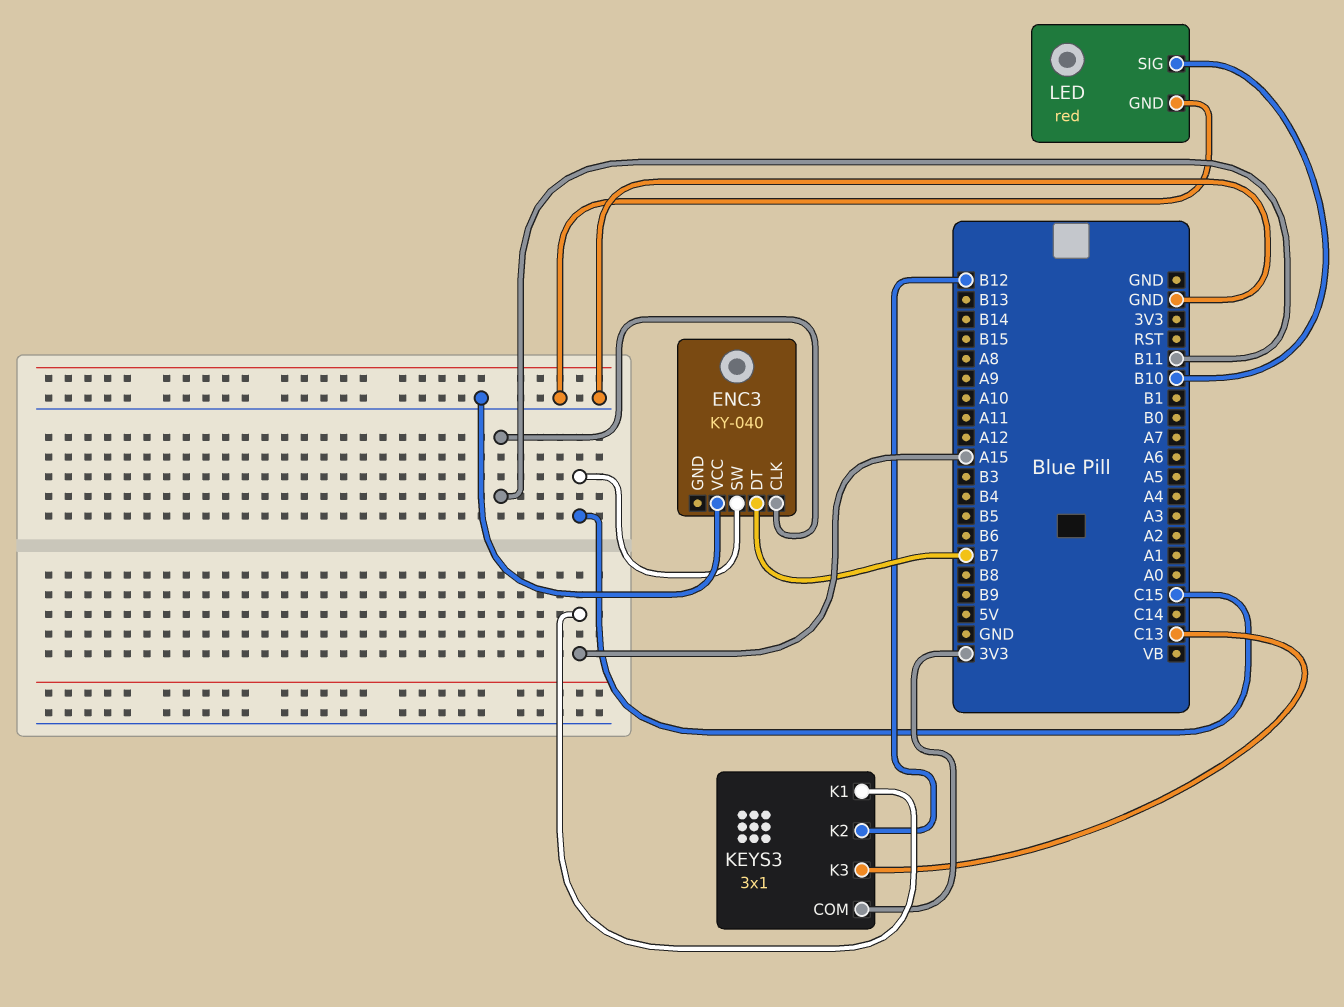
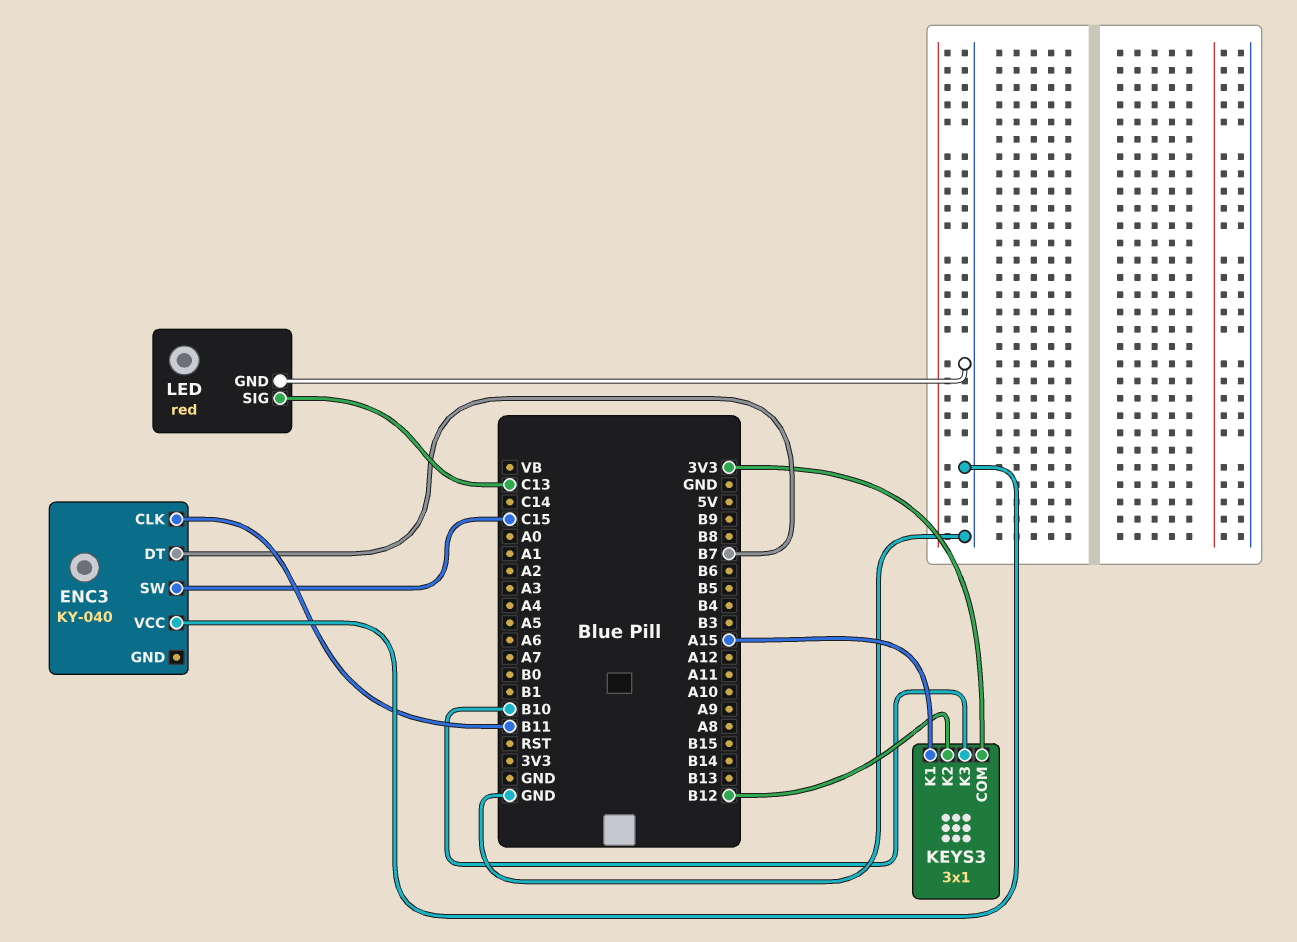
KEYS3 pin K3: C13 -> B10
LED pin SIG: B10 -> C13

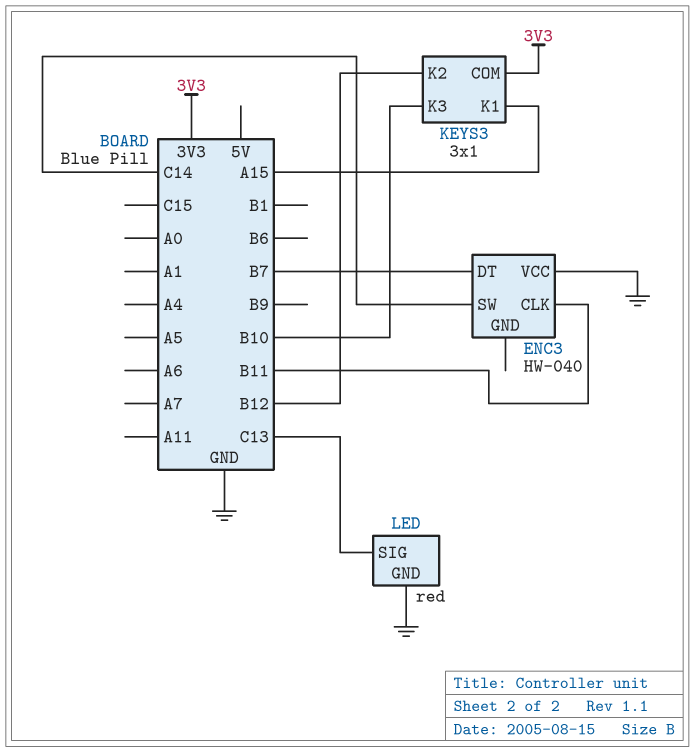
ENC3: KY-040 -> HW-040
ENC3 pin SW: C15 -> C14

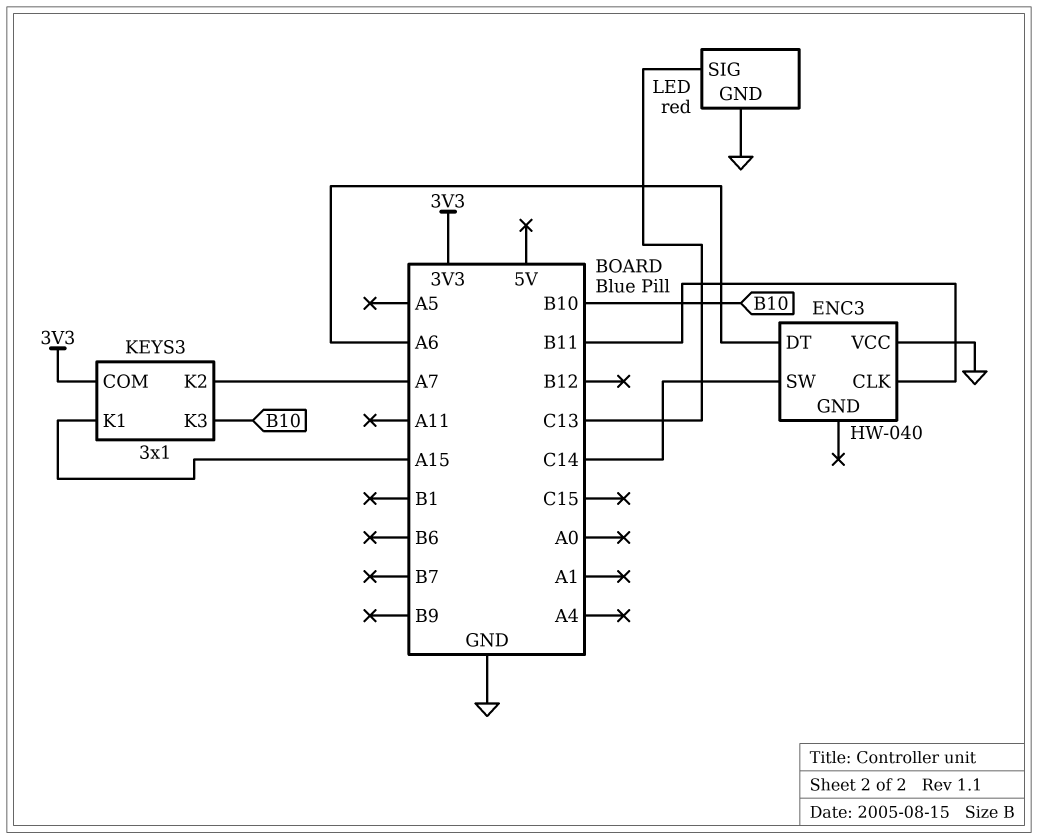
ENC3 pin DT: B7 -> A6
KEYS3 pin K2: B12 -> A7

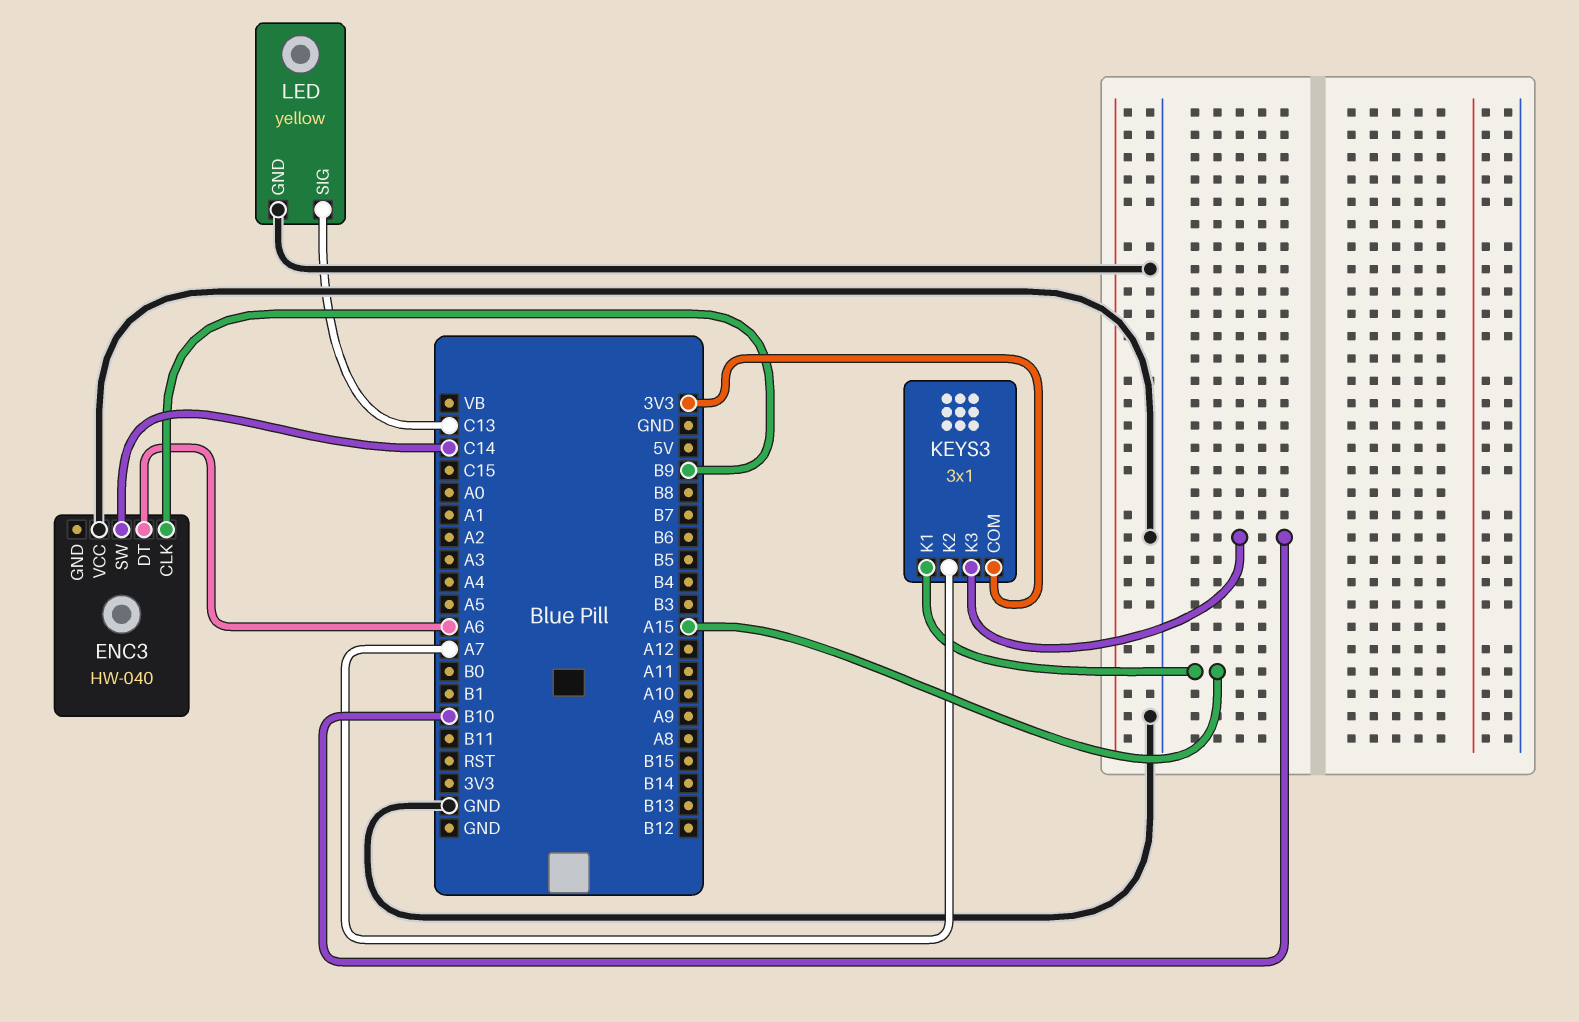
ENC3 pin CLK: B11 -> B9
LED: red -> yellow

